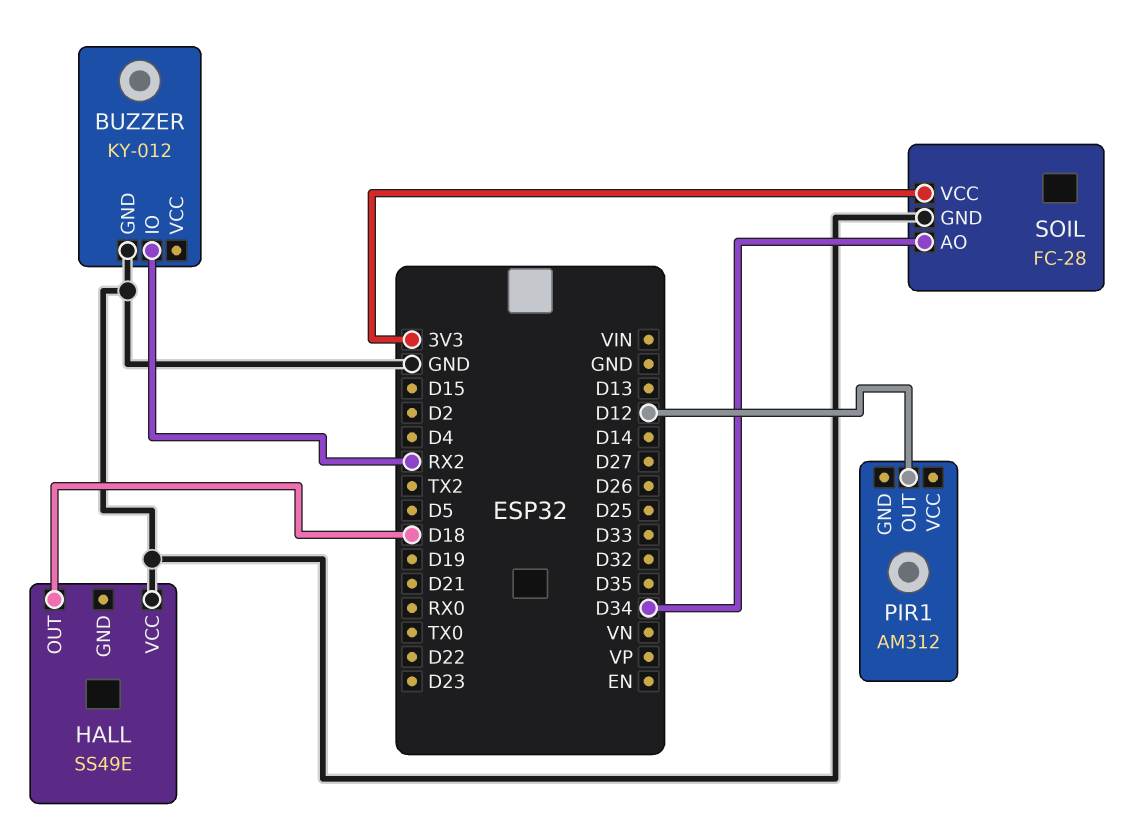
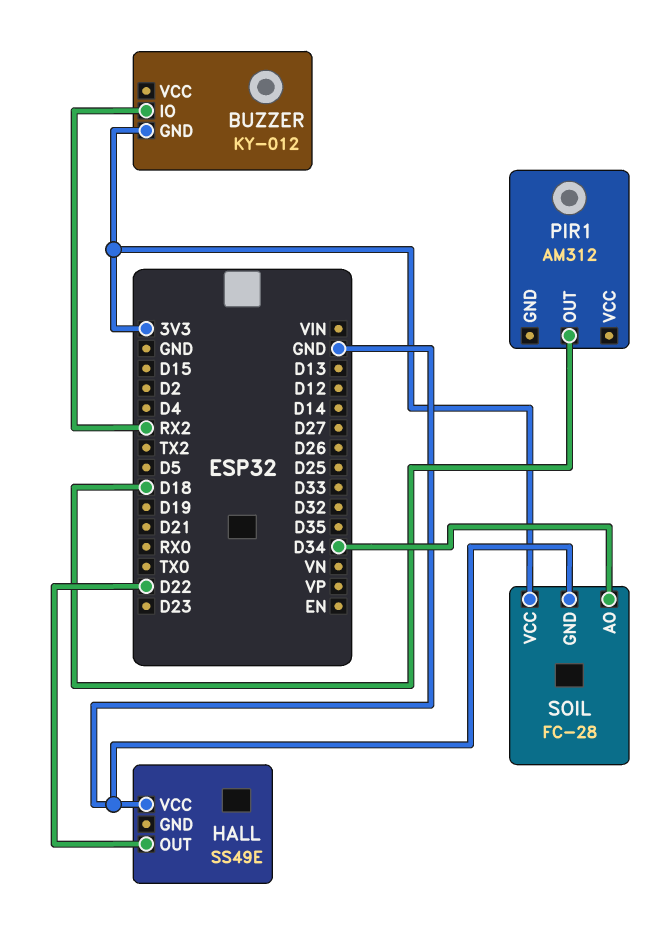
BUZZER pin GND: GND -> 3V3
HALL pin OUT: D18 -> D22
PIR1 pin OUT: D12 -> D18

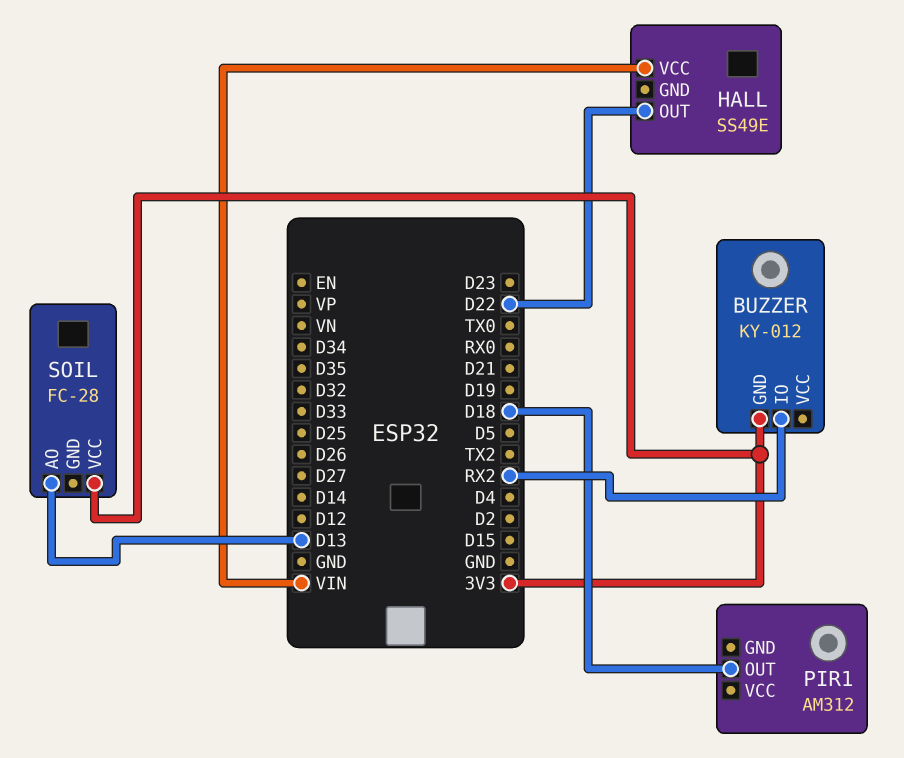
HALL pin VCC: GND -> VIN
SOIL pin AO: D34 -> D13
SOIL pin GND: GND -> none

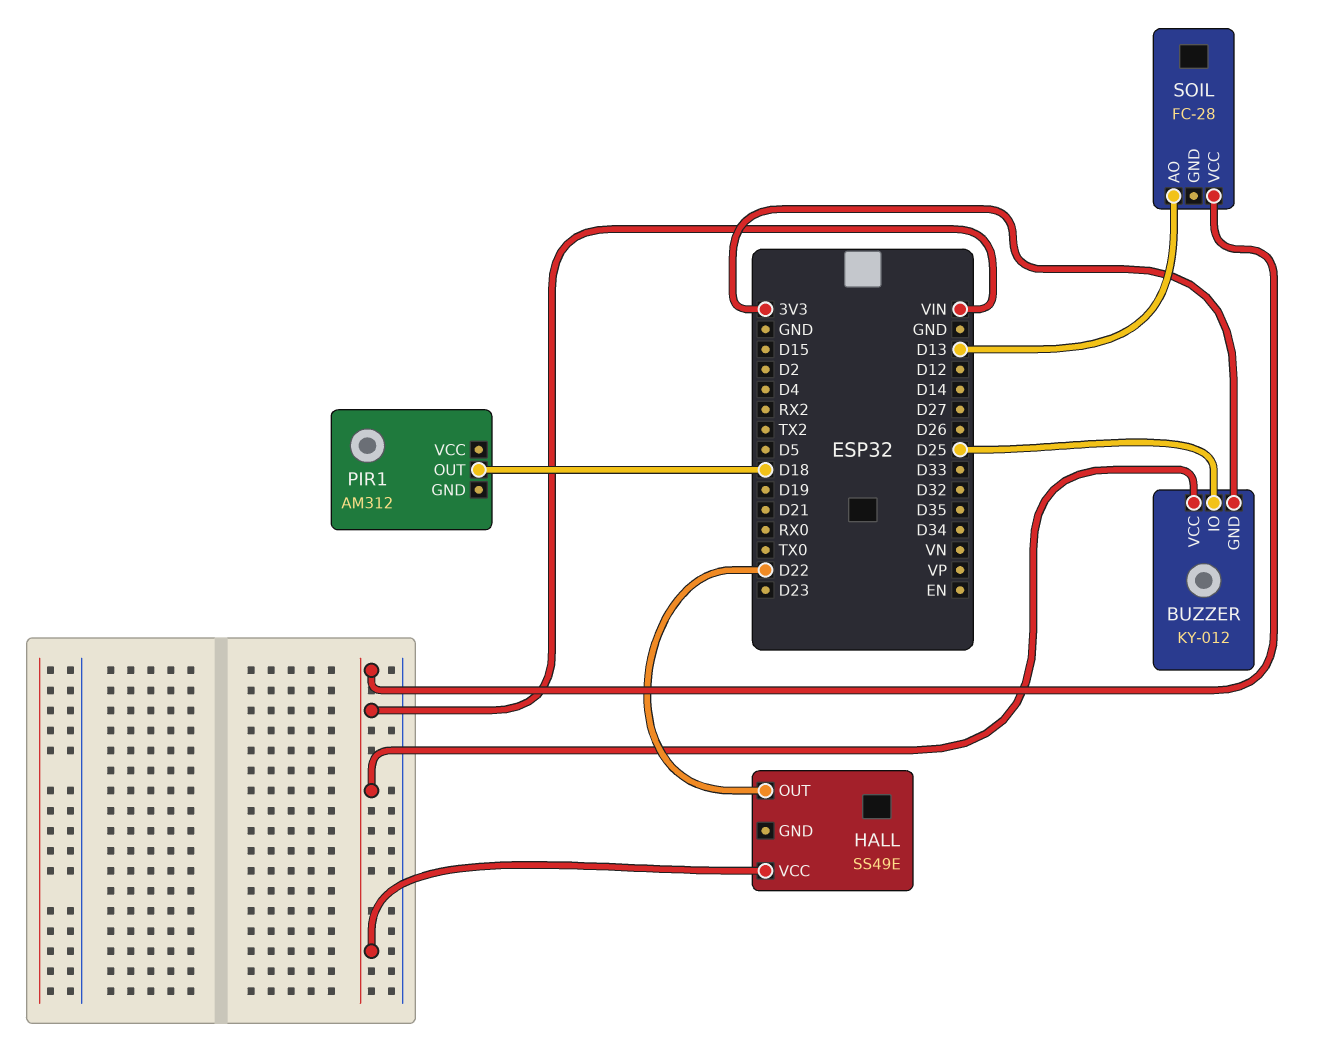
BUZZER pin IO: RX2 -> D25
BUZZER pin VCC: none -> VIN
SOIL pin VCC: 3V3 -> VIN

